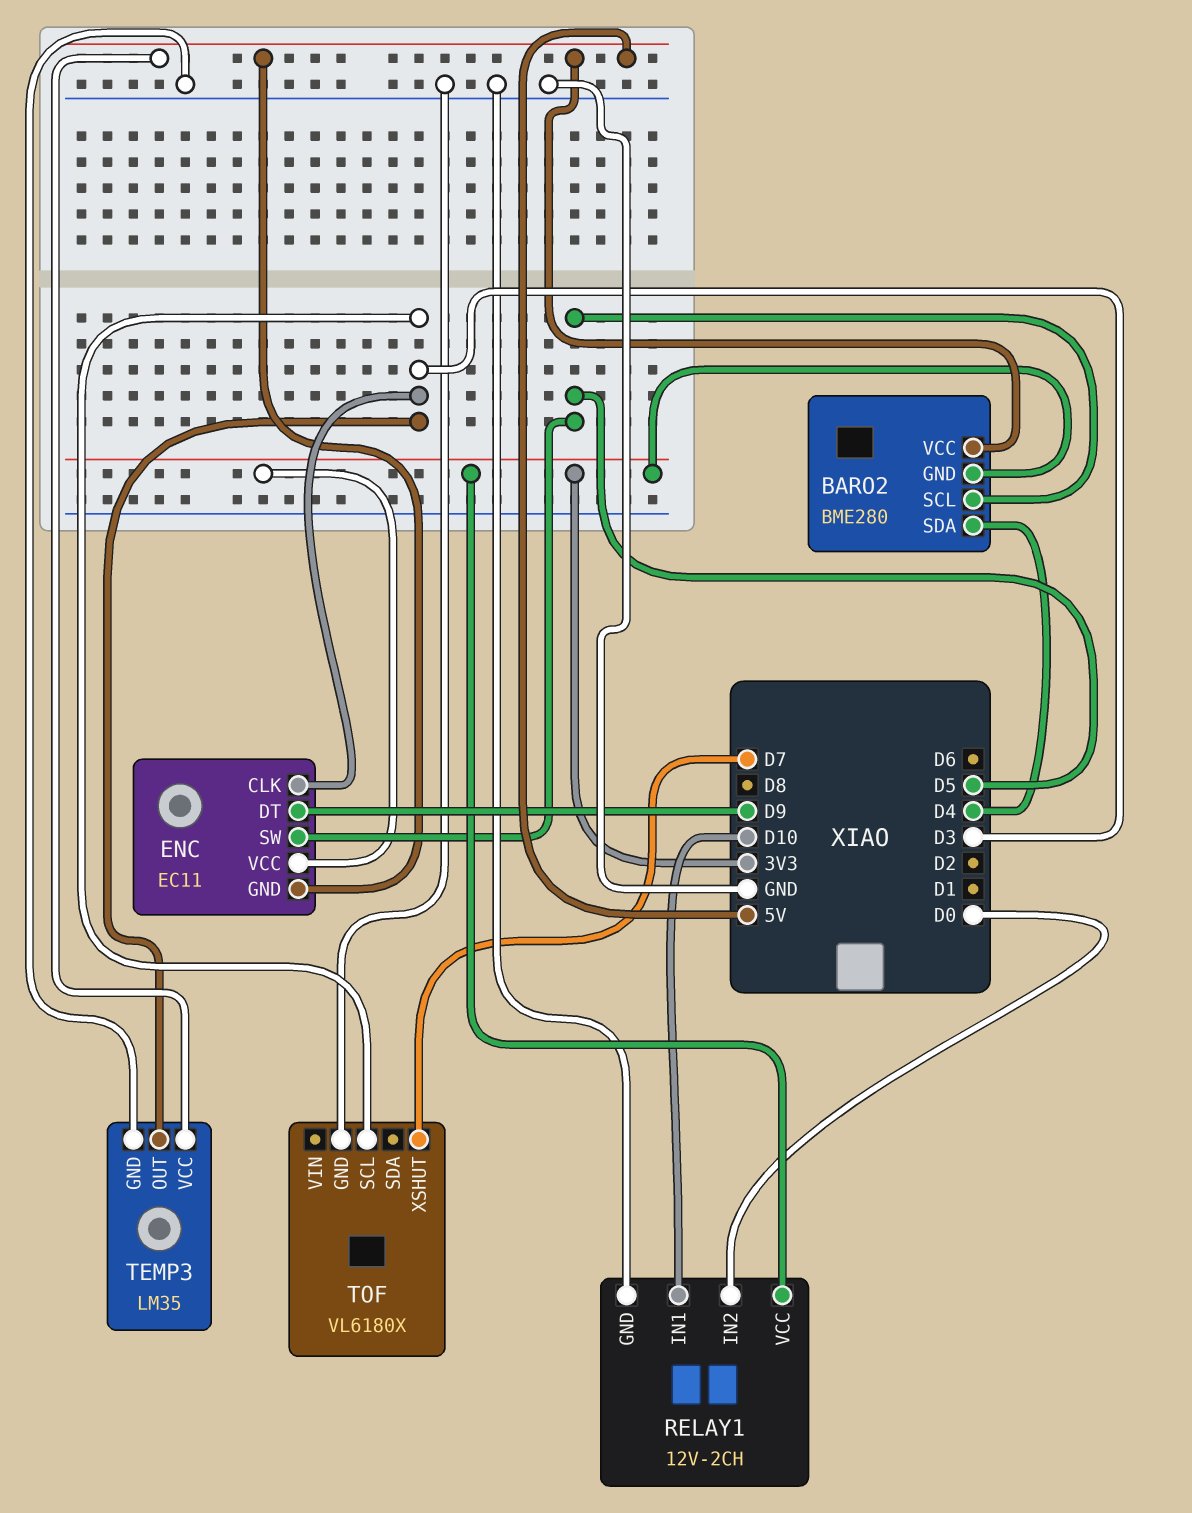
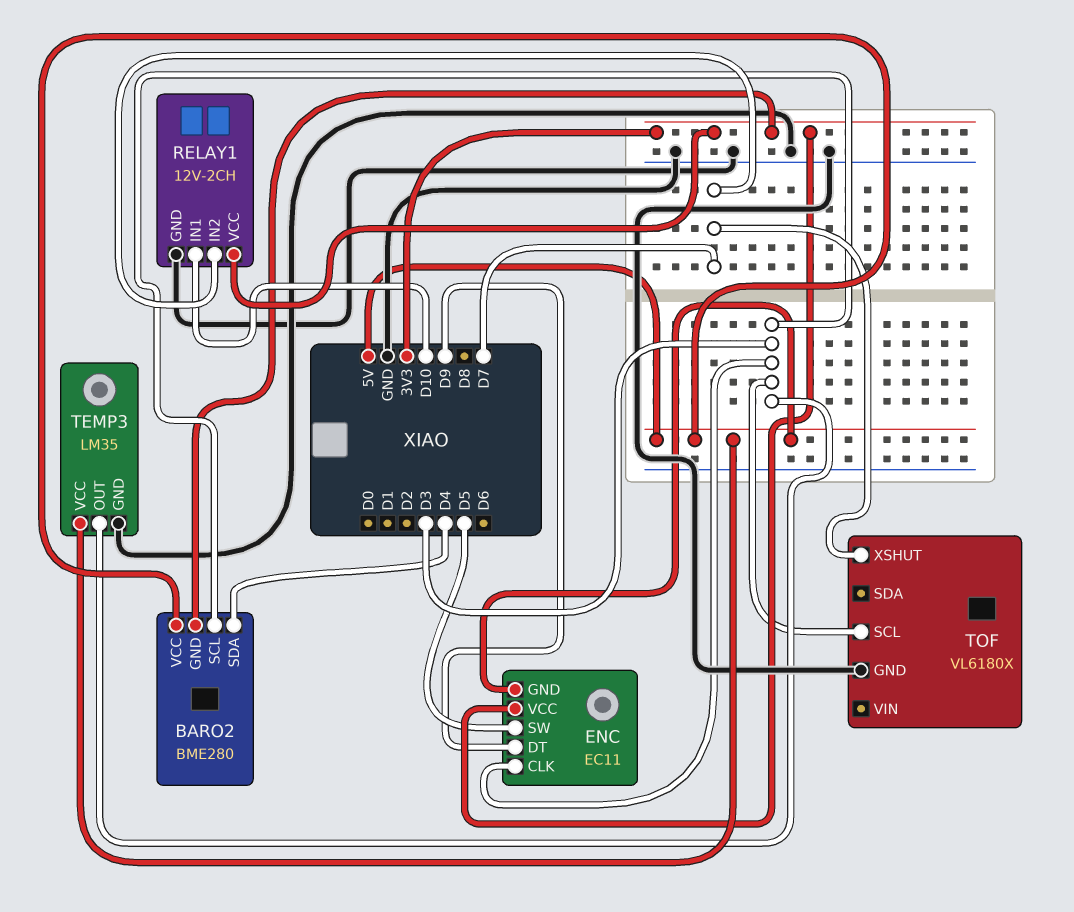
BARO2 pin SCL: D5 -> D3
RELAY1 pin IN2: D0 -> D7

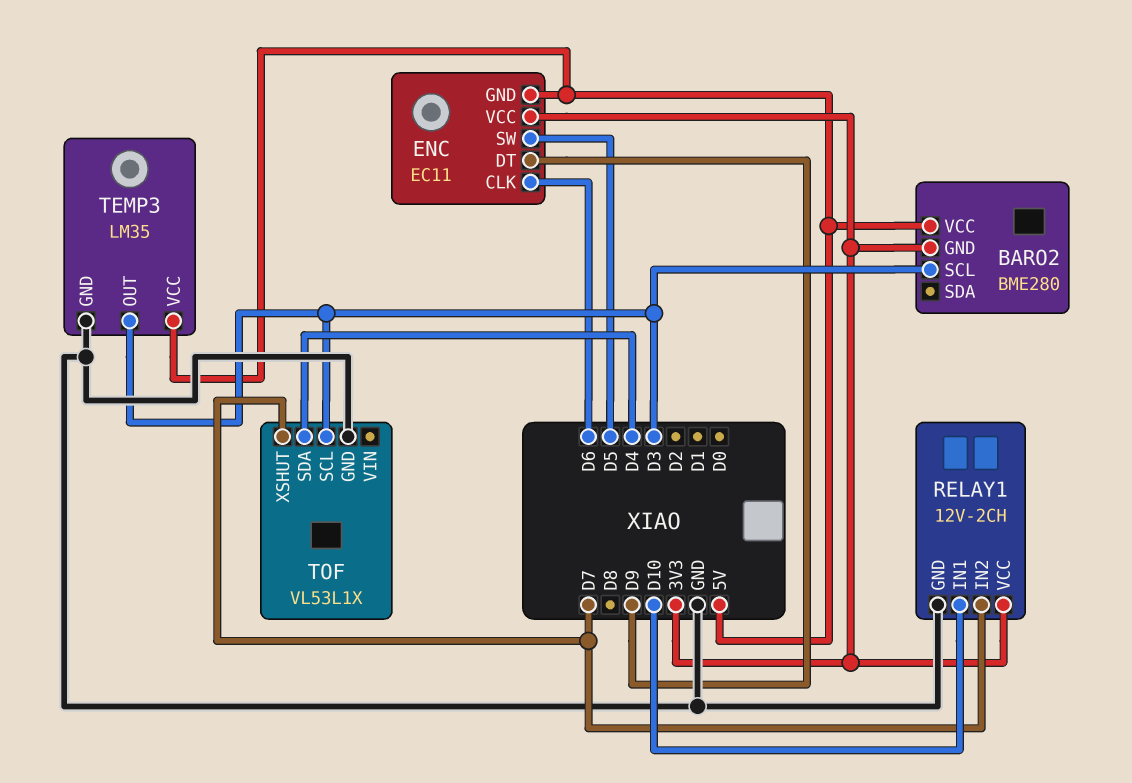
BARO2 pin SDA: D4 -> none
ENC pin CLK: D3 -> D6
TOF: VL6180X -> VL53L1X
TOF pin SDA: none -> D4

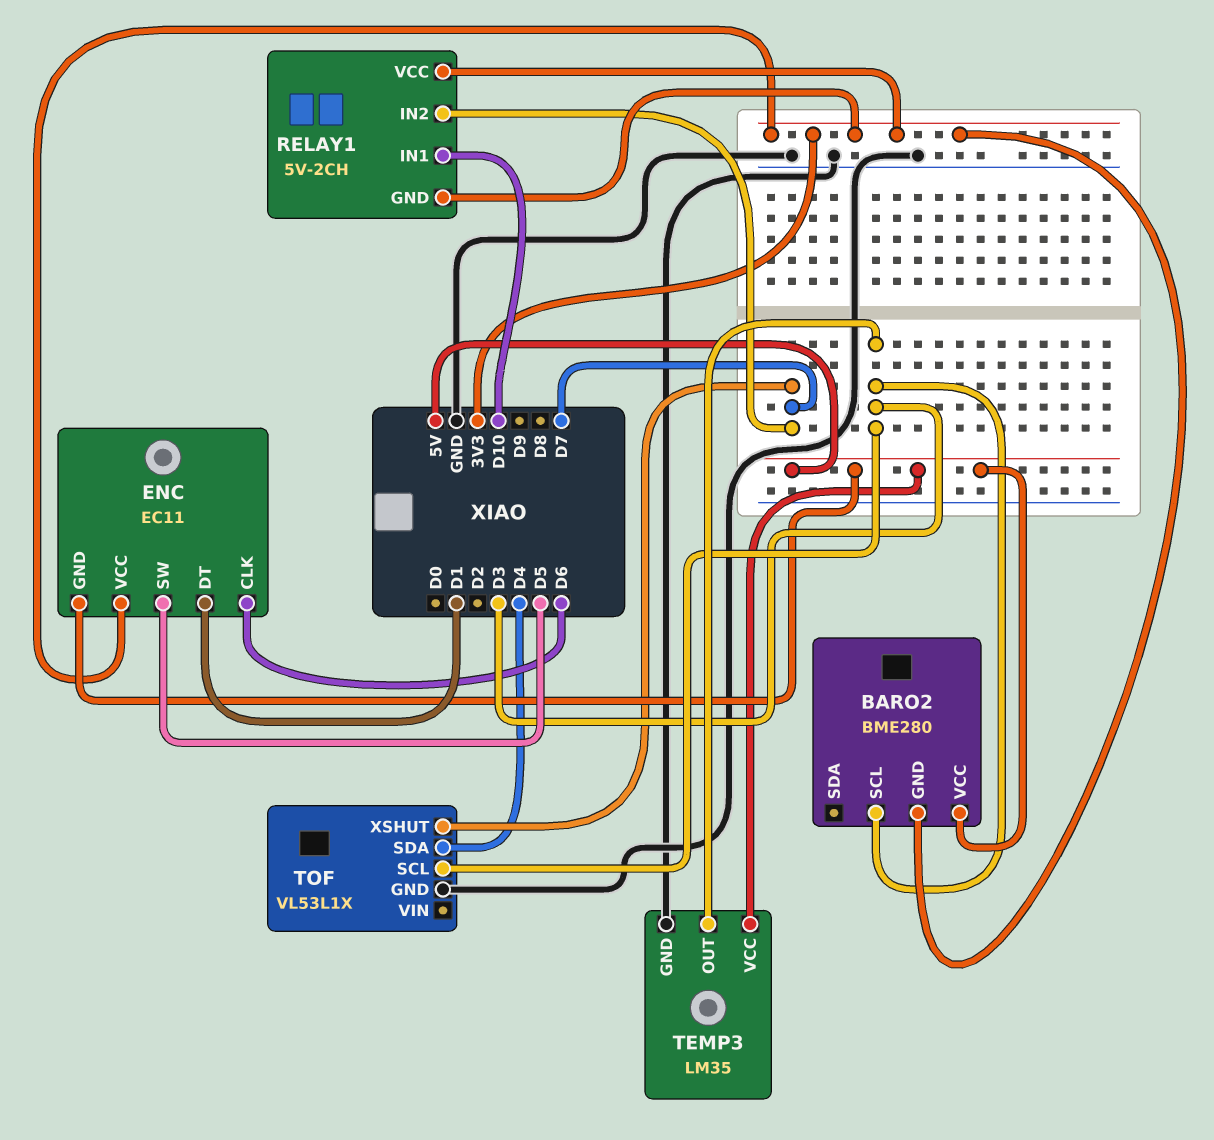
ENC pin DT: D9 -> D1
RELAY1: 12V-2CH -> 5V-2CH
RELAY1 pin GND: GND -> 3V3

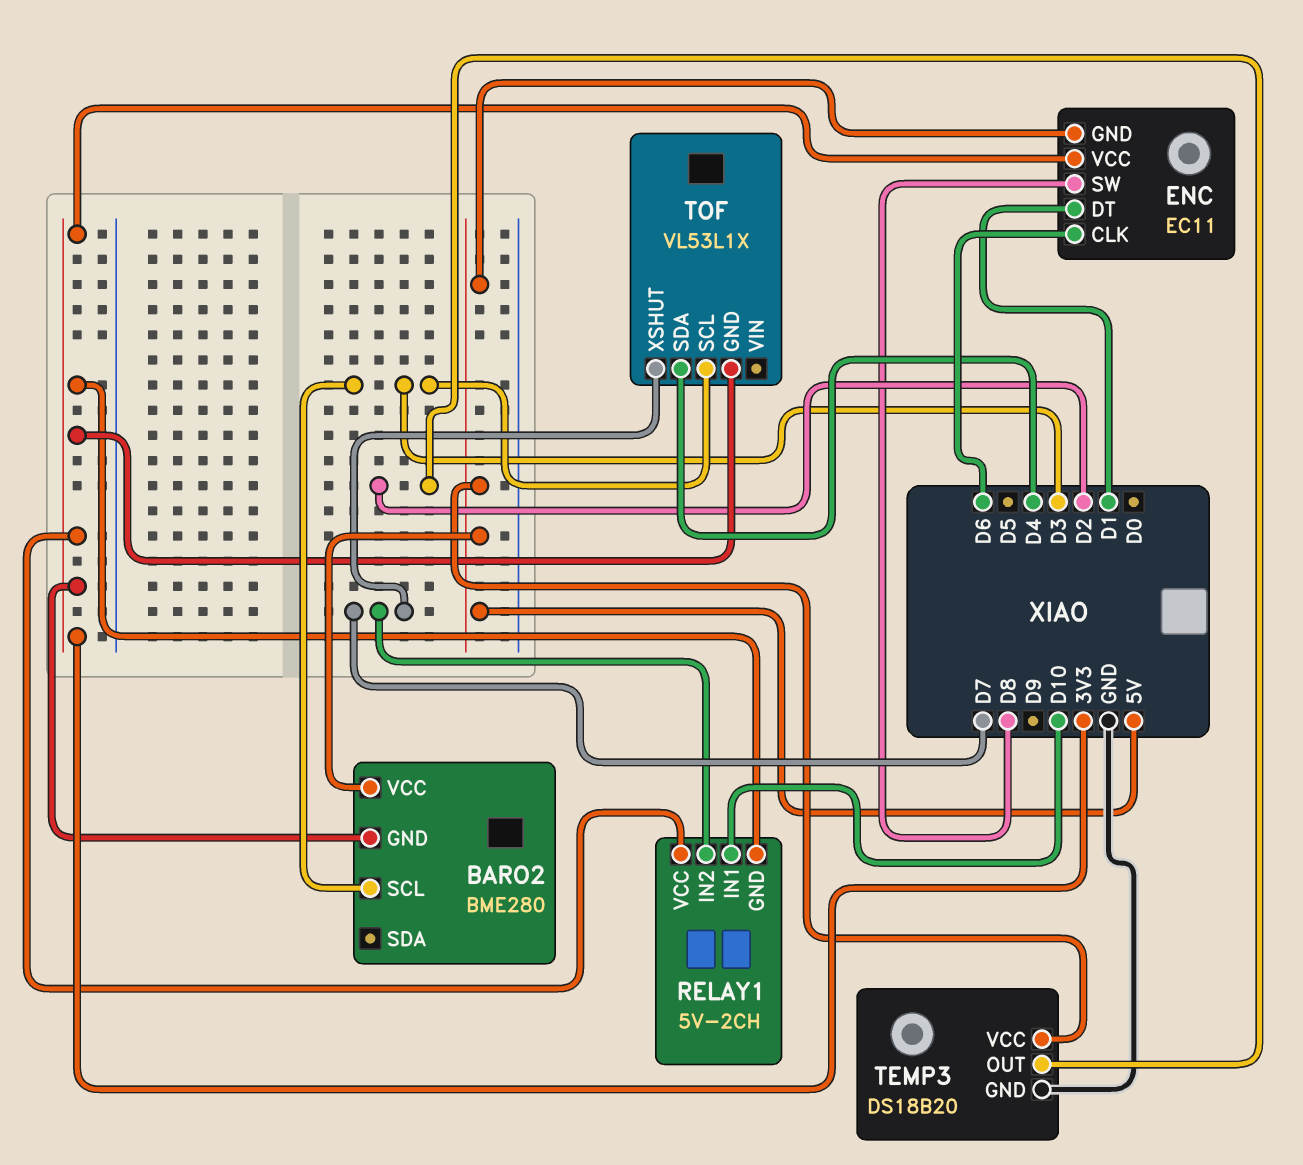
ENC pin SW: D5 -> D8
TEMP3: LM35 -> DS18B20
TEMP3 pin OUT: D3 -> D2
TOF pin GND: GND -> 3V3

